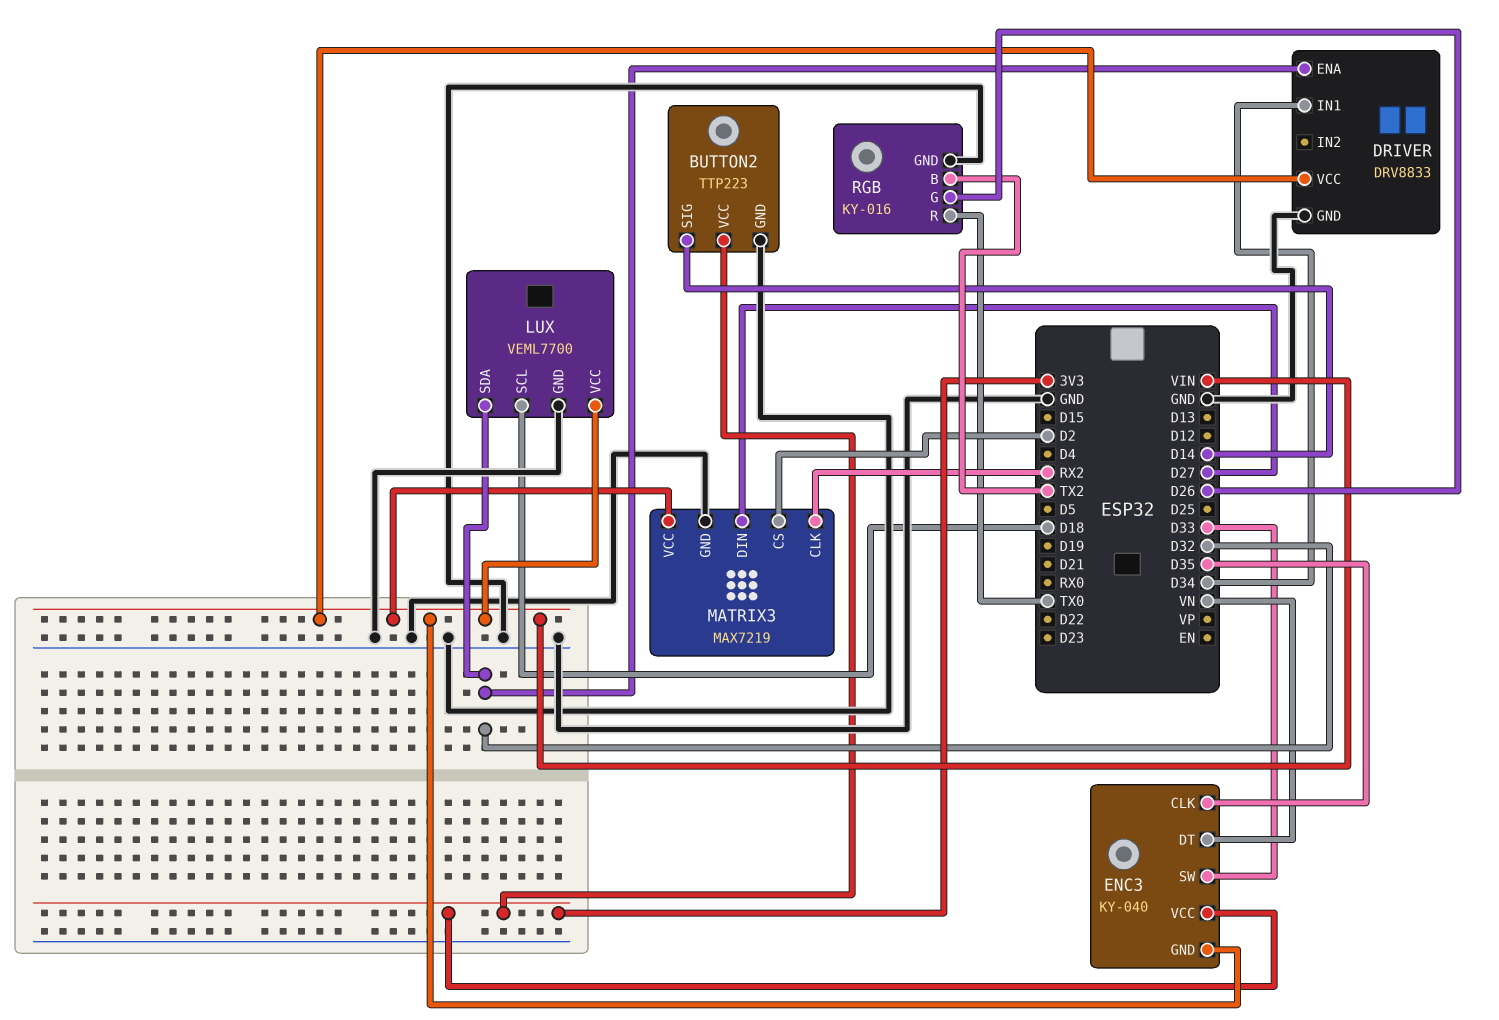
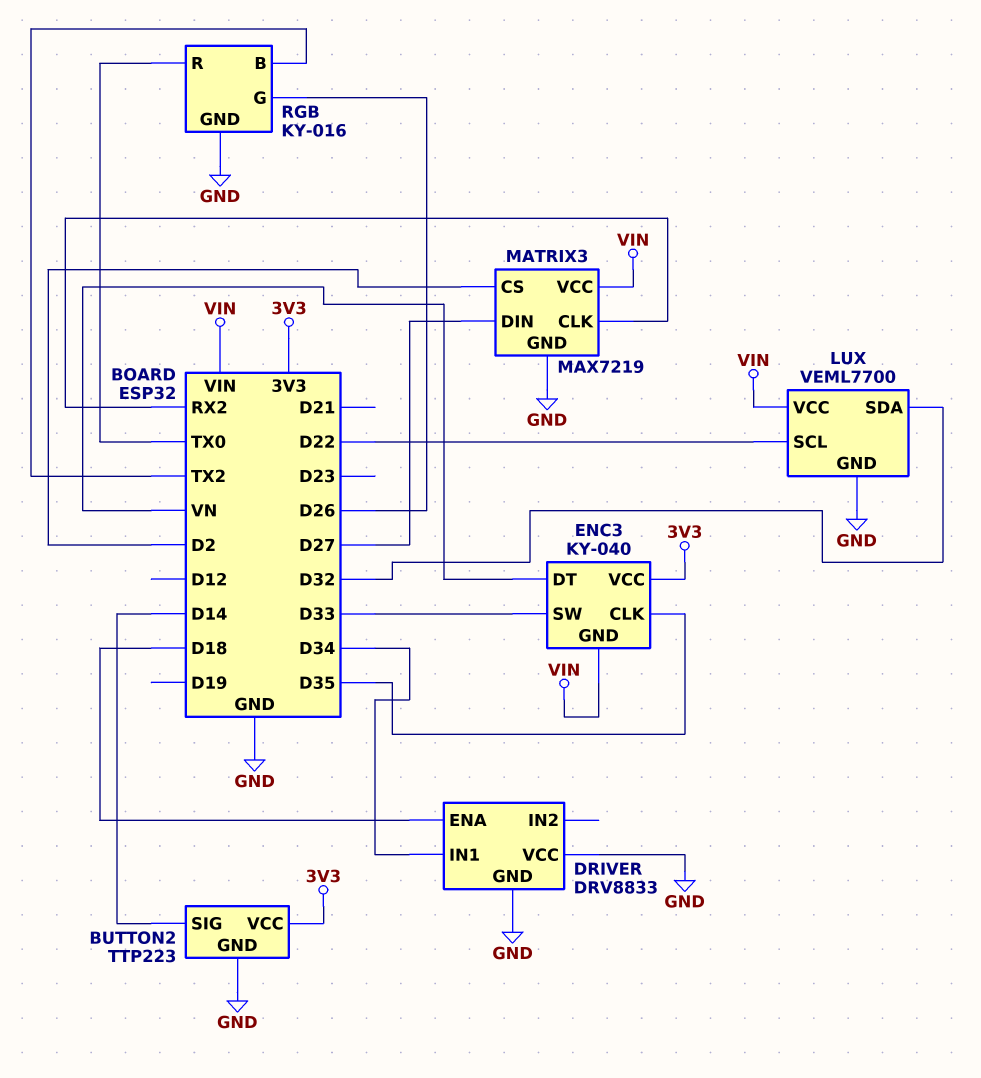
DRIVER pin ENA: D32 -> D18
DRIVER pin VCC: VIN -> GND
LUX pin SCL: D18 -> D22

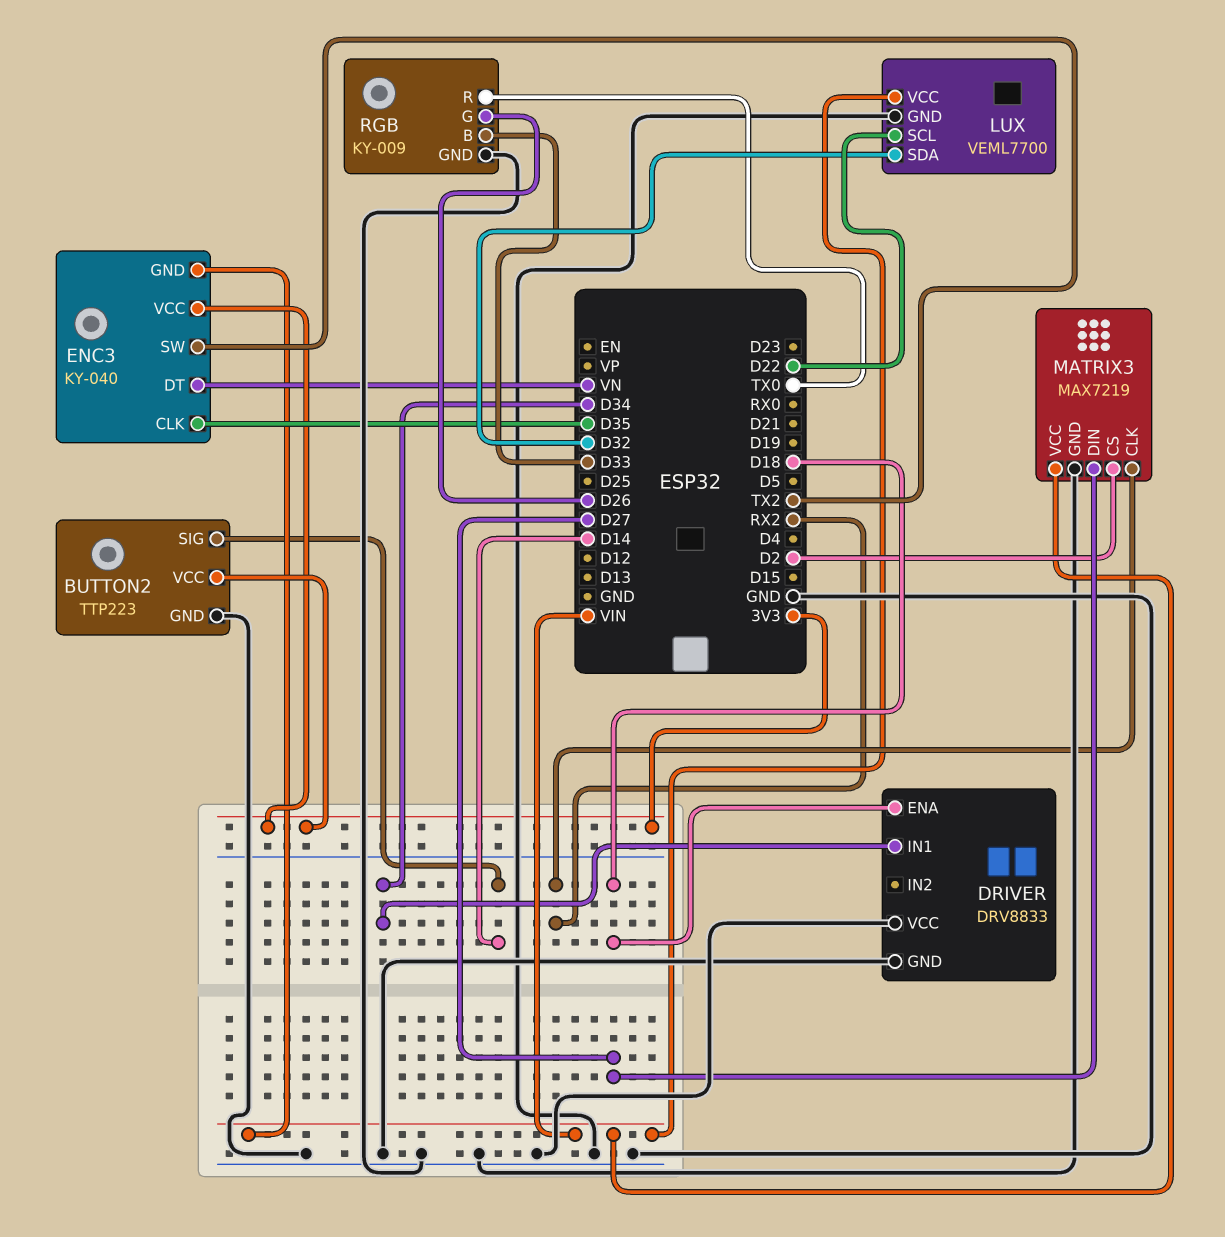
ENC3 pin SW: D33 -> TX2
RGB: KY-016 -> KY-009
RGB pin B: TX2 -> D33

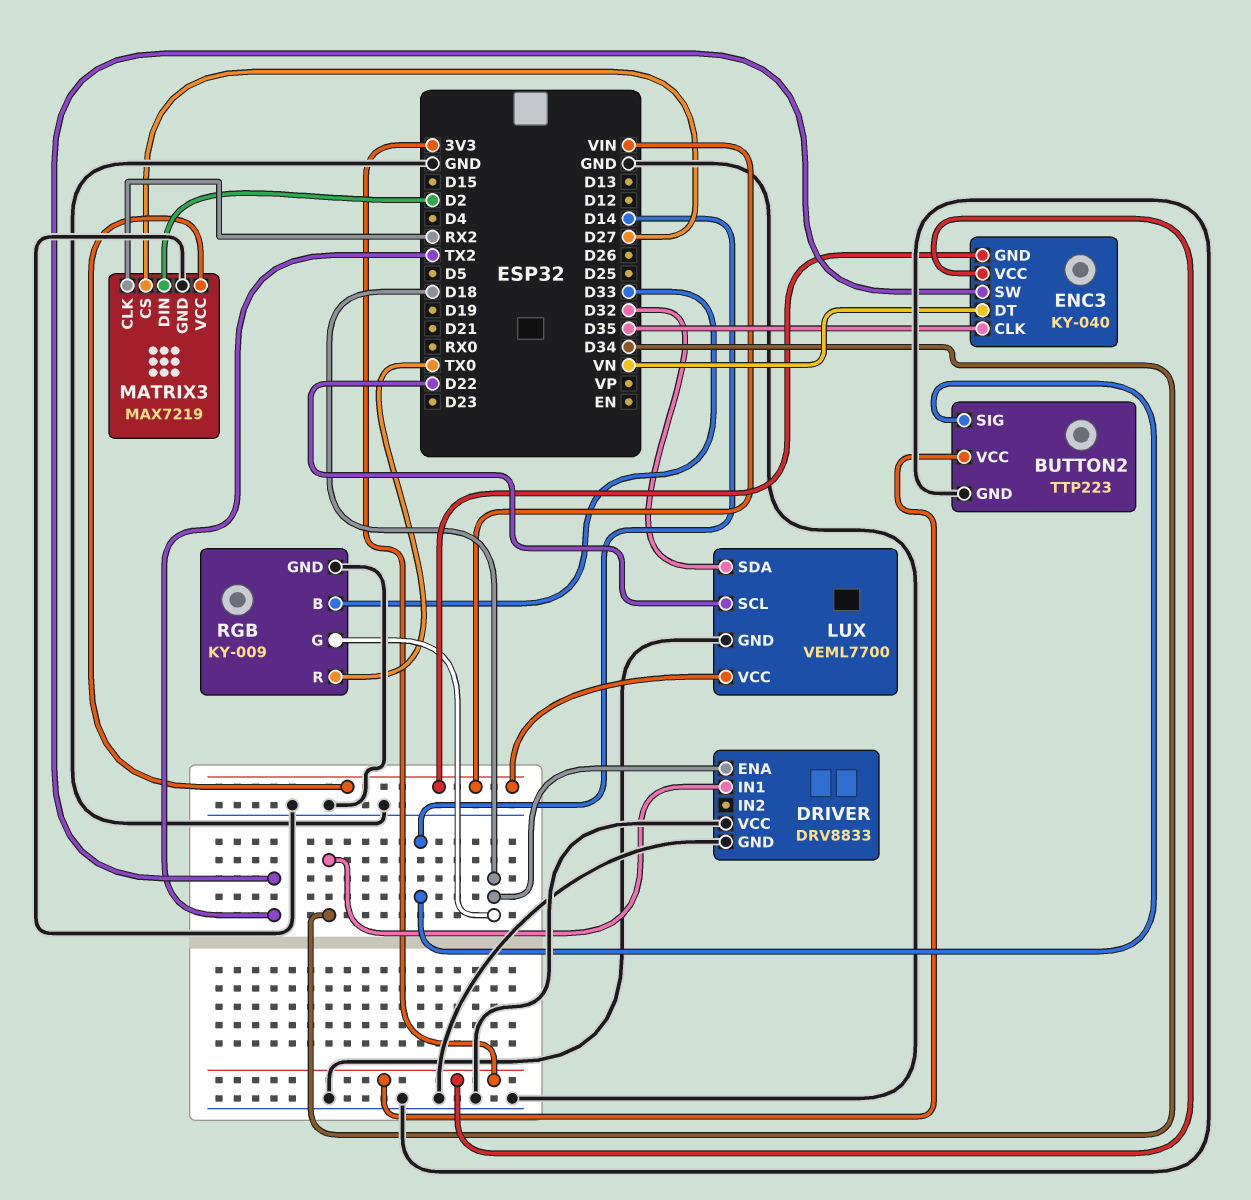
MATRIX3 pin CS: D2 -> D27
MATRIX3 pin DIN: D27 -> D2
RGB pin G: D26 -> D18

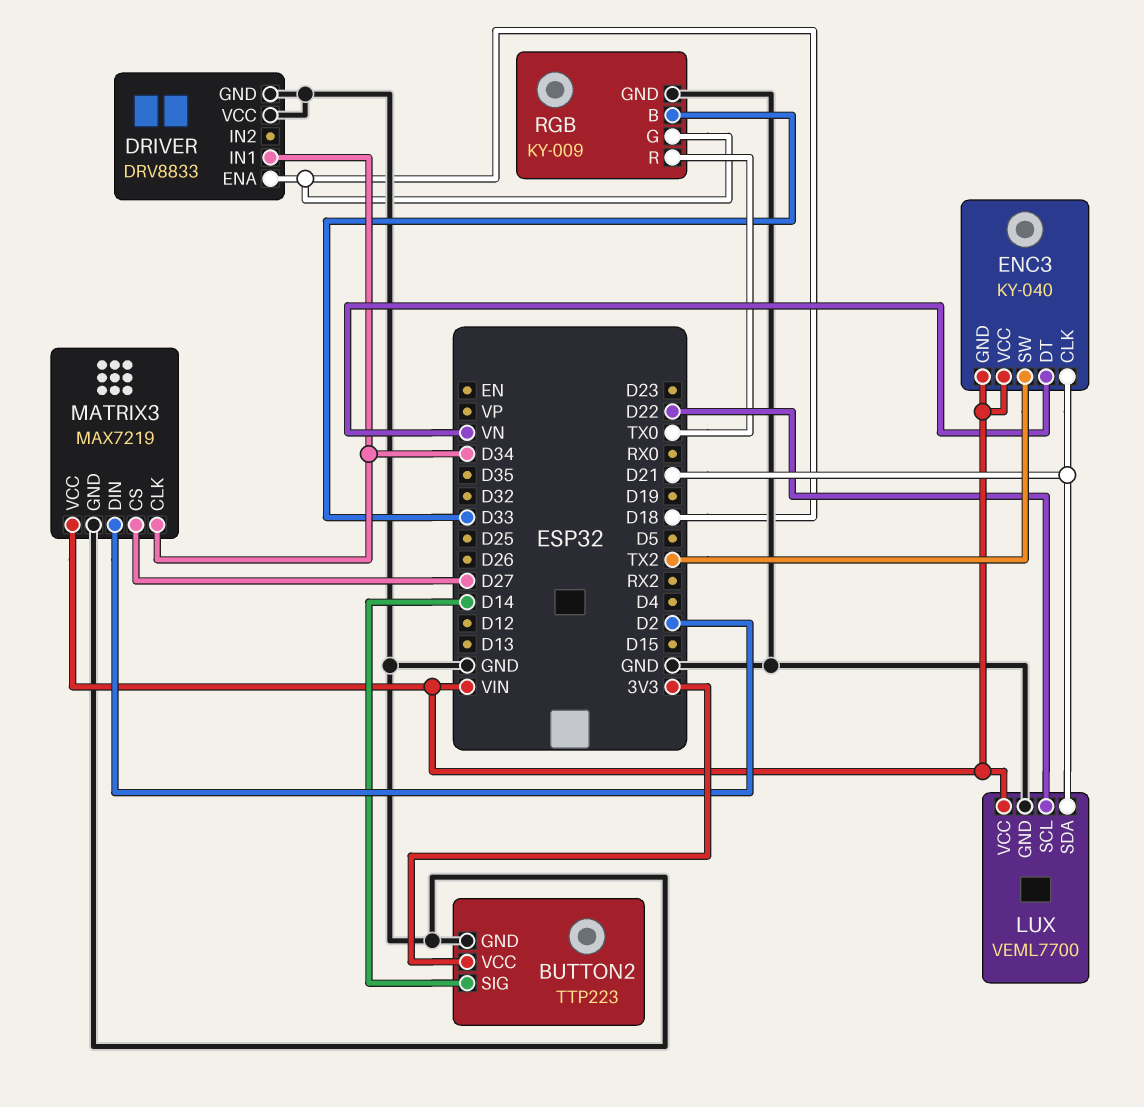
ENC3 pin CLK: D35 -> D21
ENC3 pin VCC: 3V3 -> VIN
LUX pin SDA: D32 -> D21
MATRIX3 pin CLK: RX2 -> D34

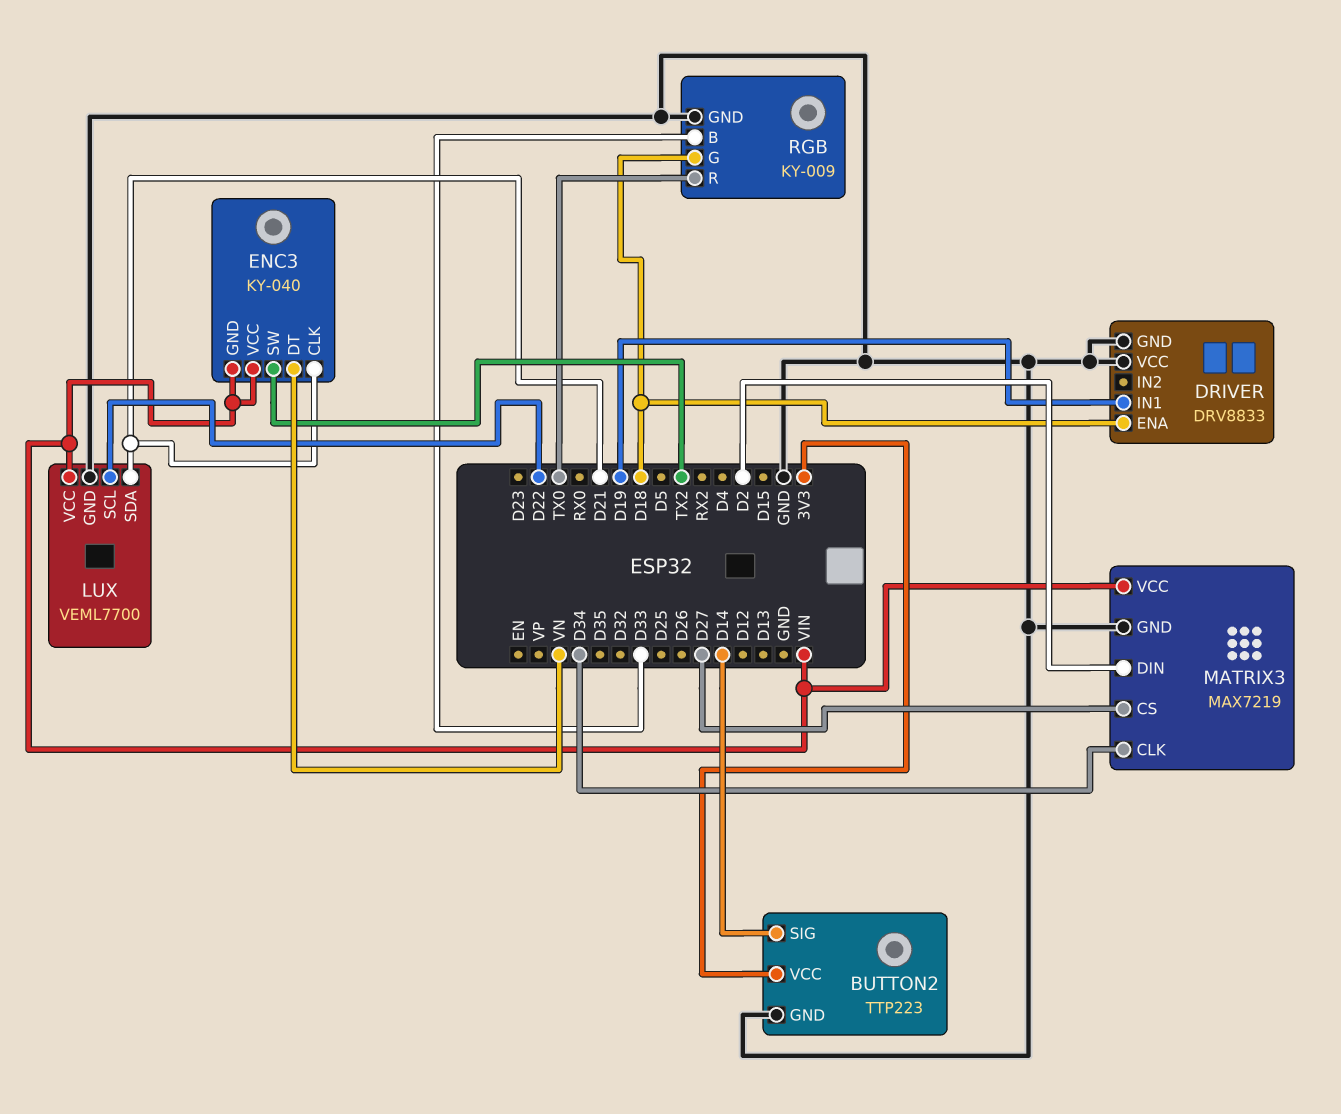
DRIVER pin IN1: D34 -> D19

